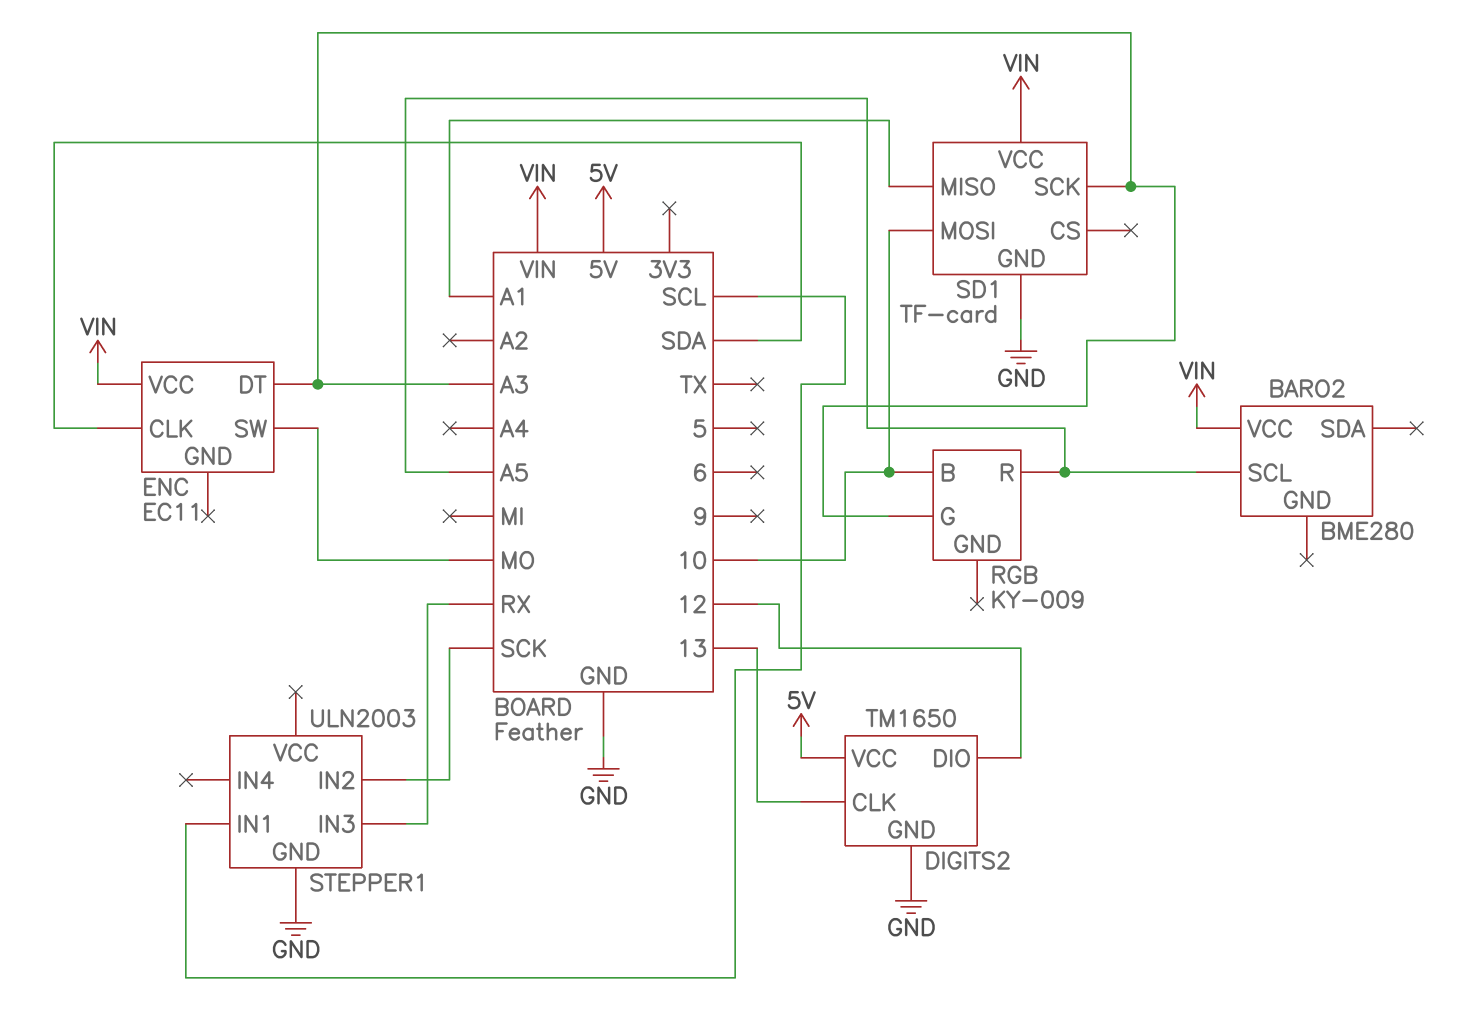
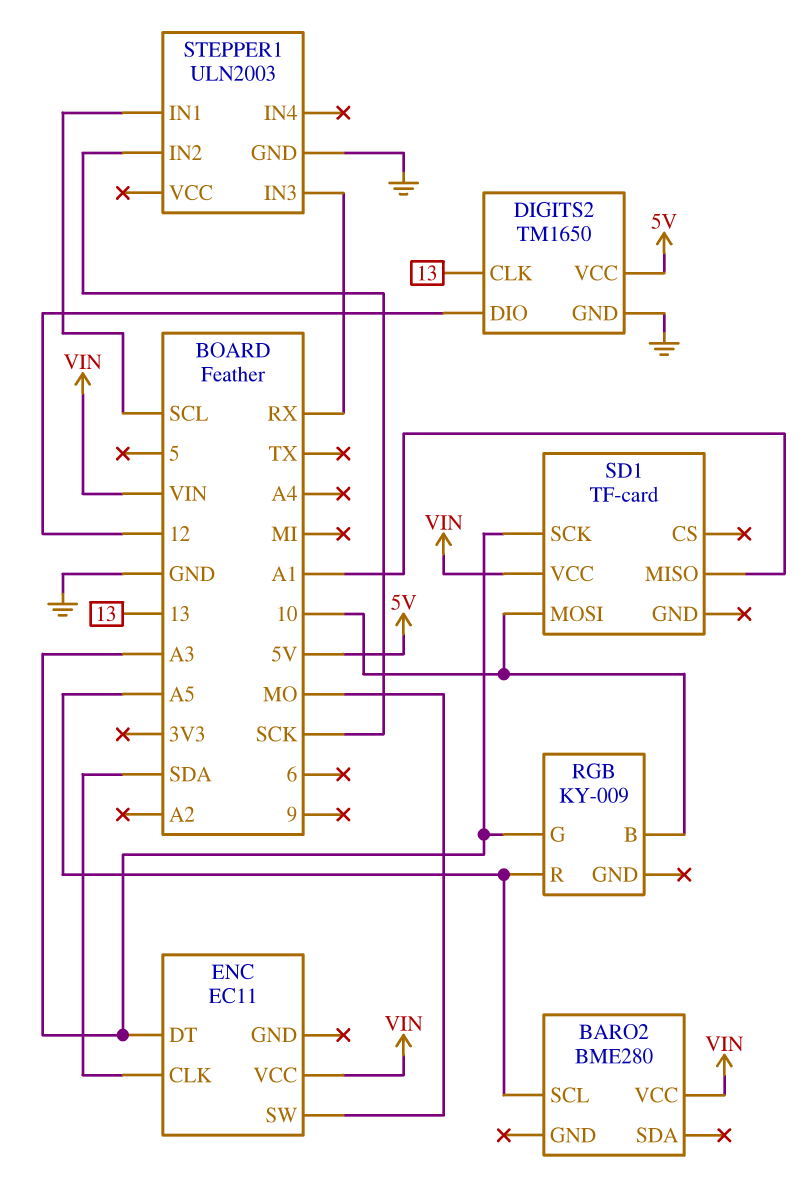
SD1 pin GND: GND -> none

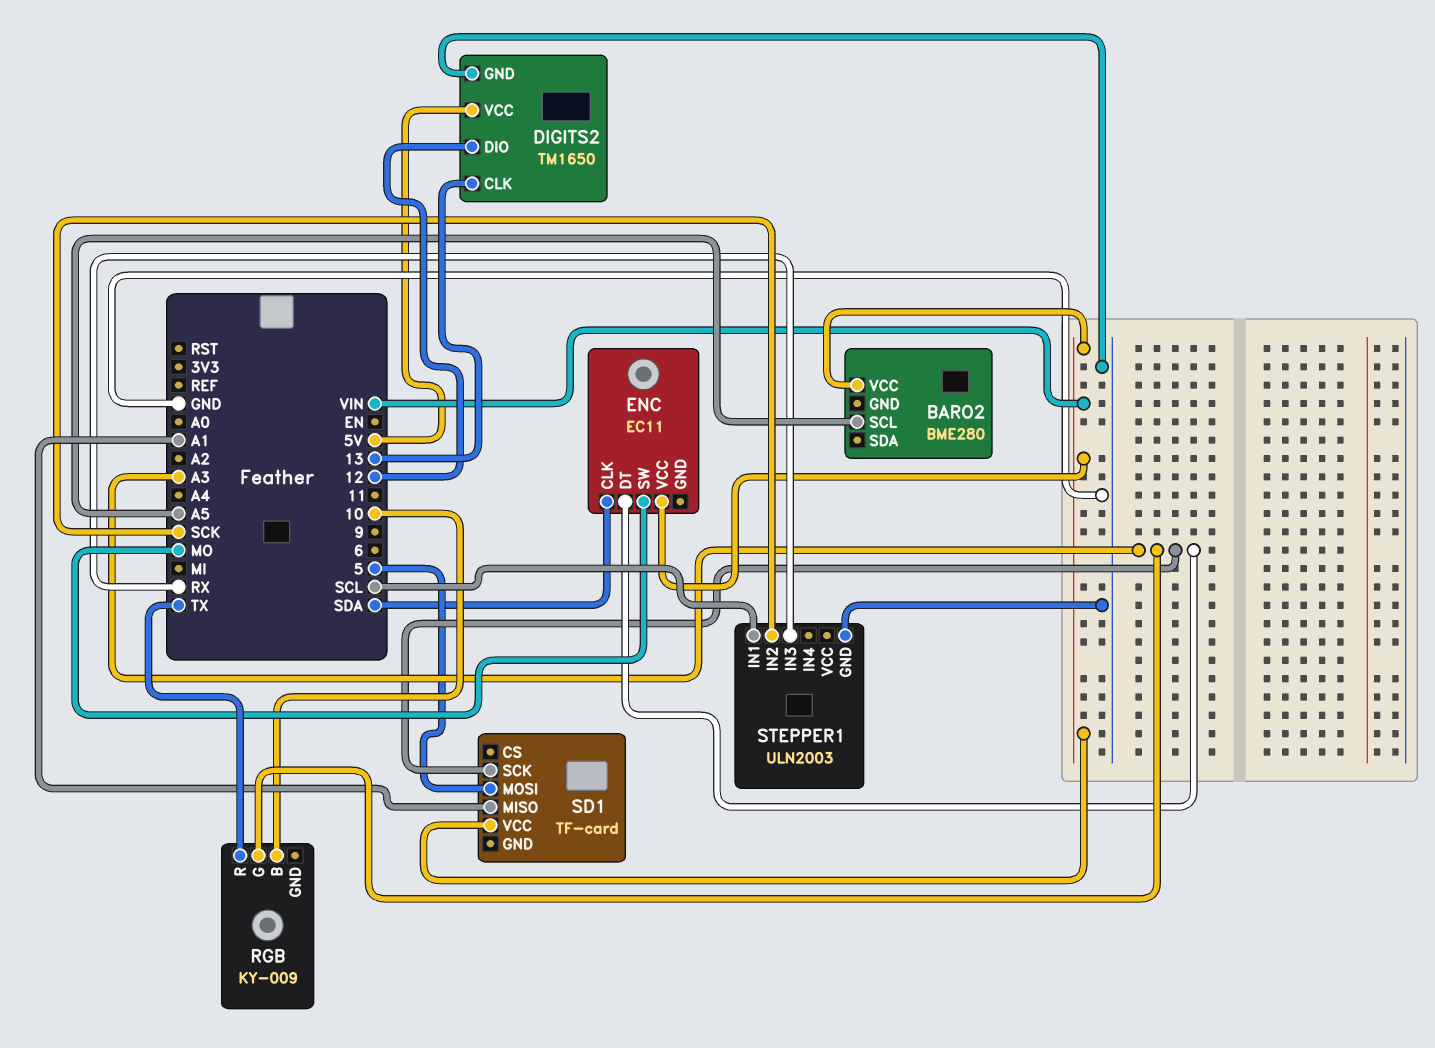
RGB pin R: A5 -> TX
SD1 pin MOSI: 10 -> 5

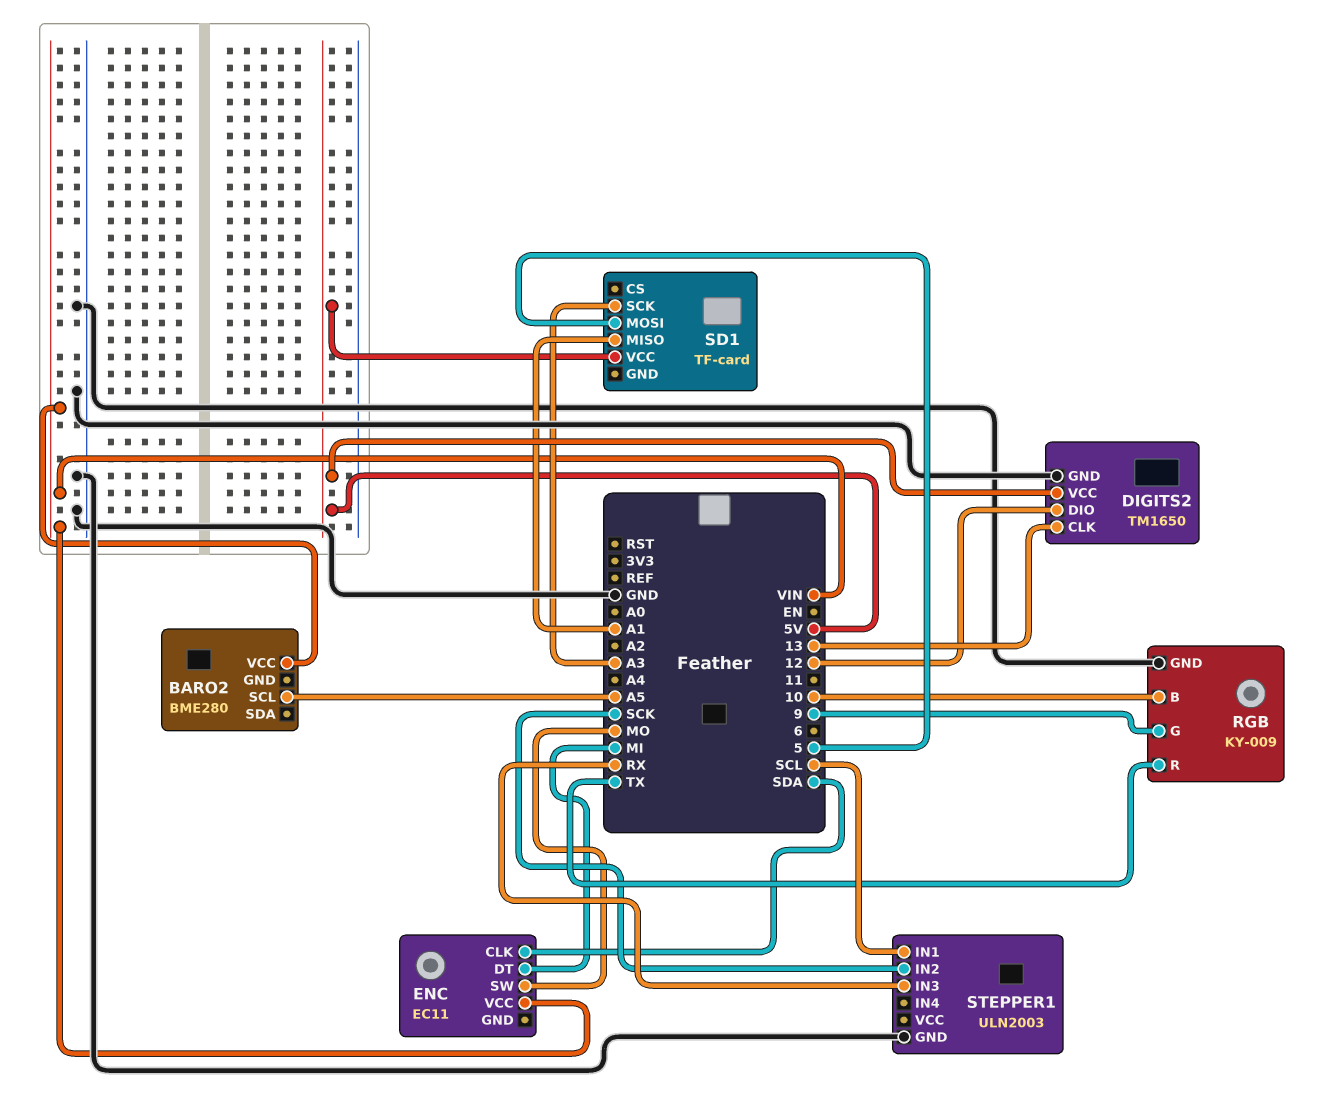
ENC pin DT: A3 -> MI
RGB pin G: A3 -> 9
RGB pin GND: none -> GND
SD1 pin VCC: VIN -> 5V

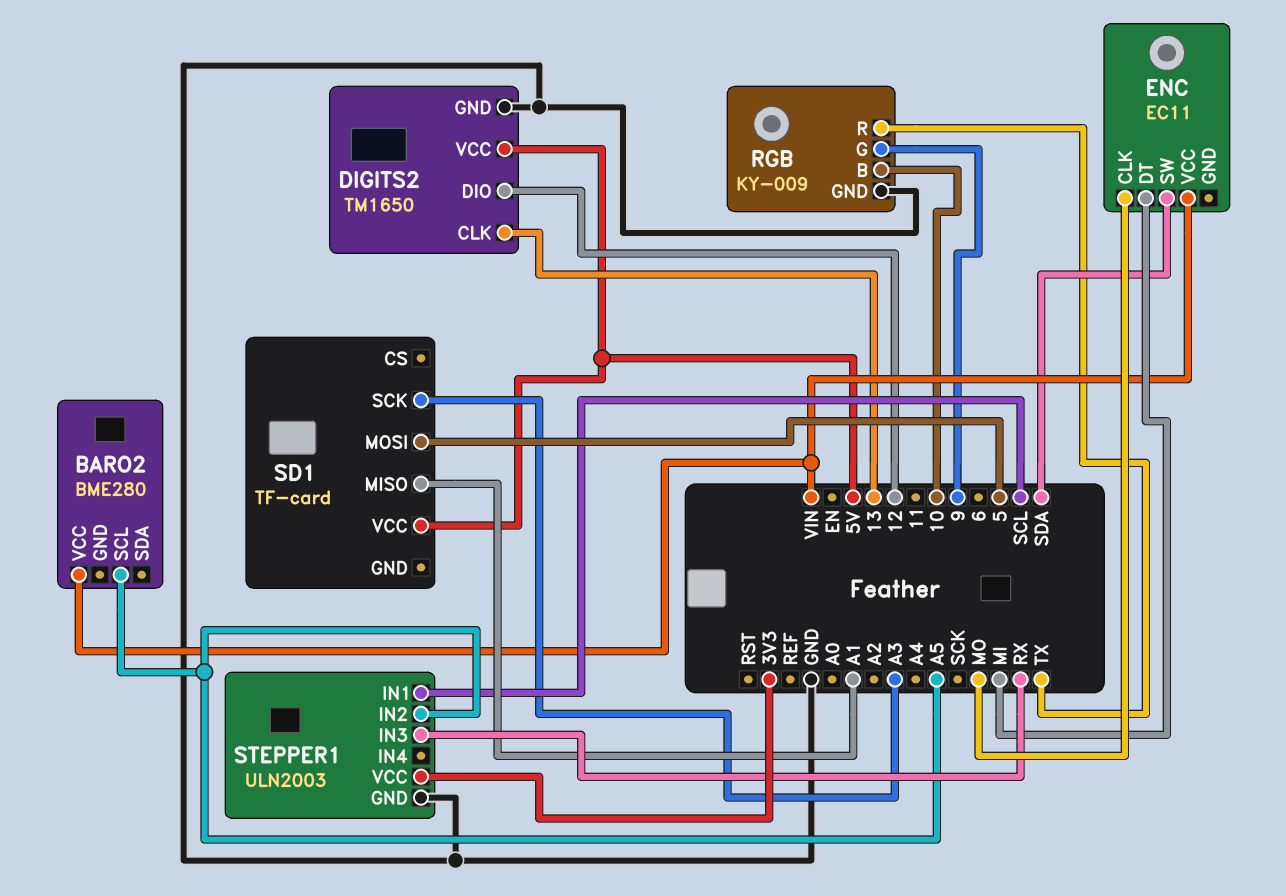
ENC pin CLK: SDA -> MO
ENC pin SW: MO -> SDA
STEPPER1 pin IN2: SCK -> A5
STEPPER1 pin VCC: none -> 3V3

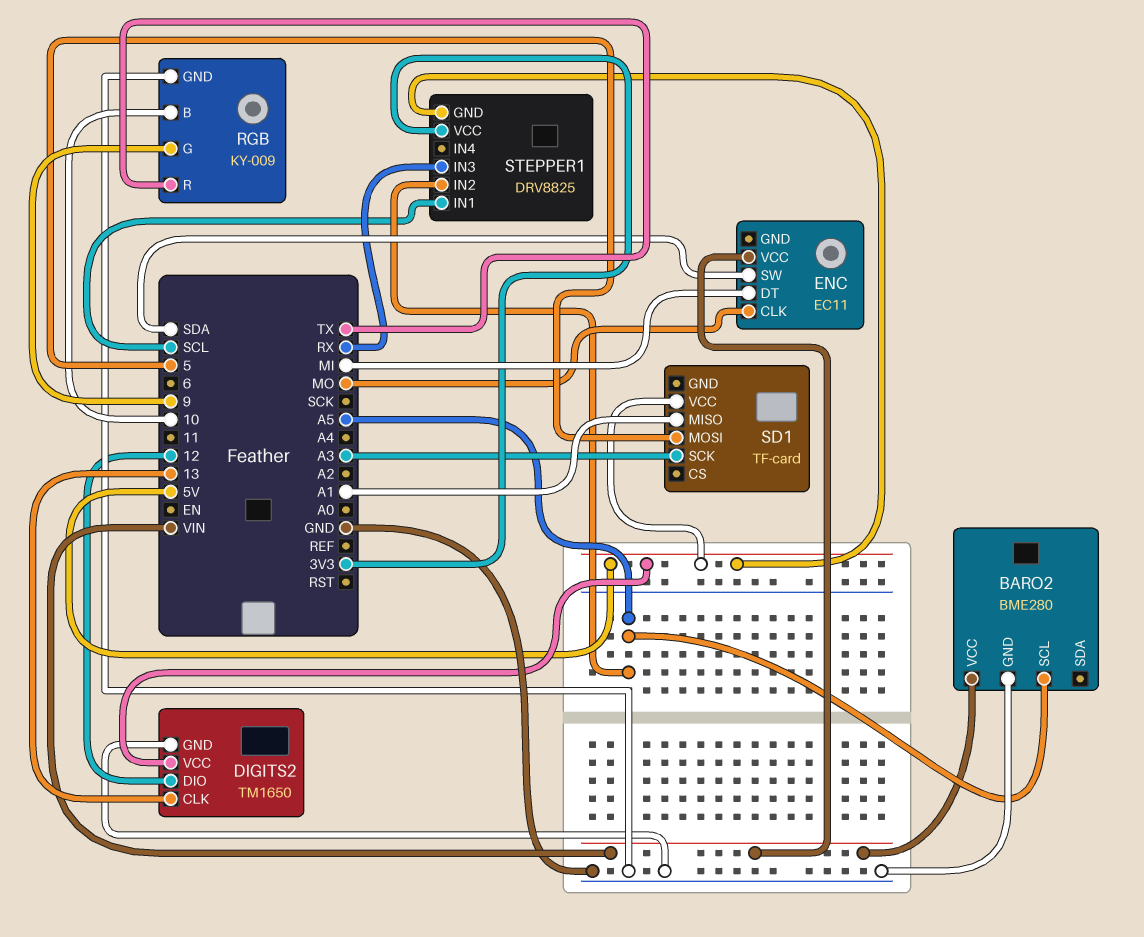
BARO2 pin GND: none -> GND
STEPPER1: ULN2003 -> DRV8825
STEPPER1 pin GND: GND -> 5V

